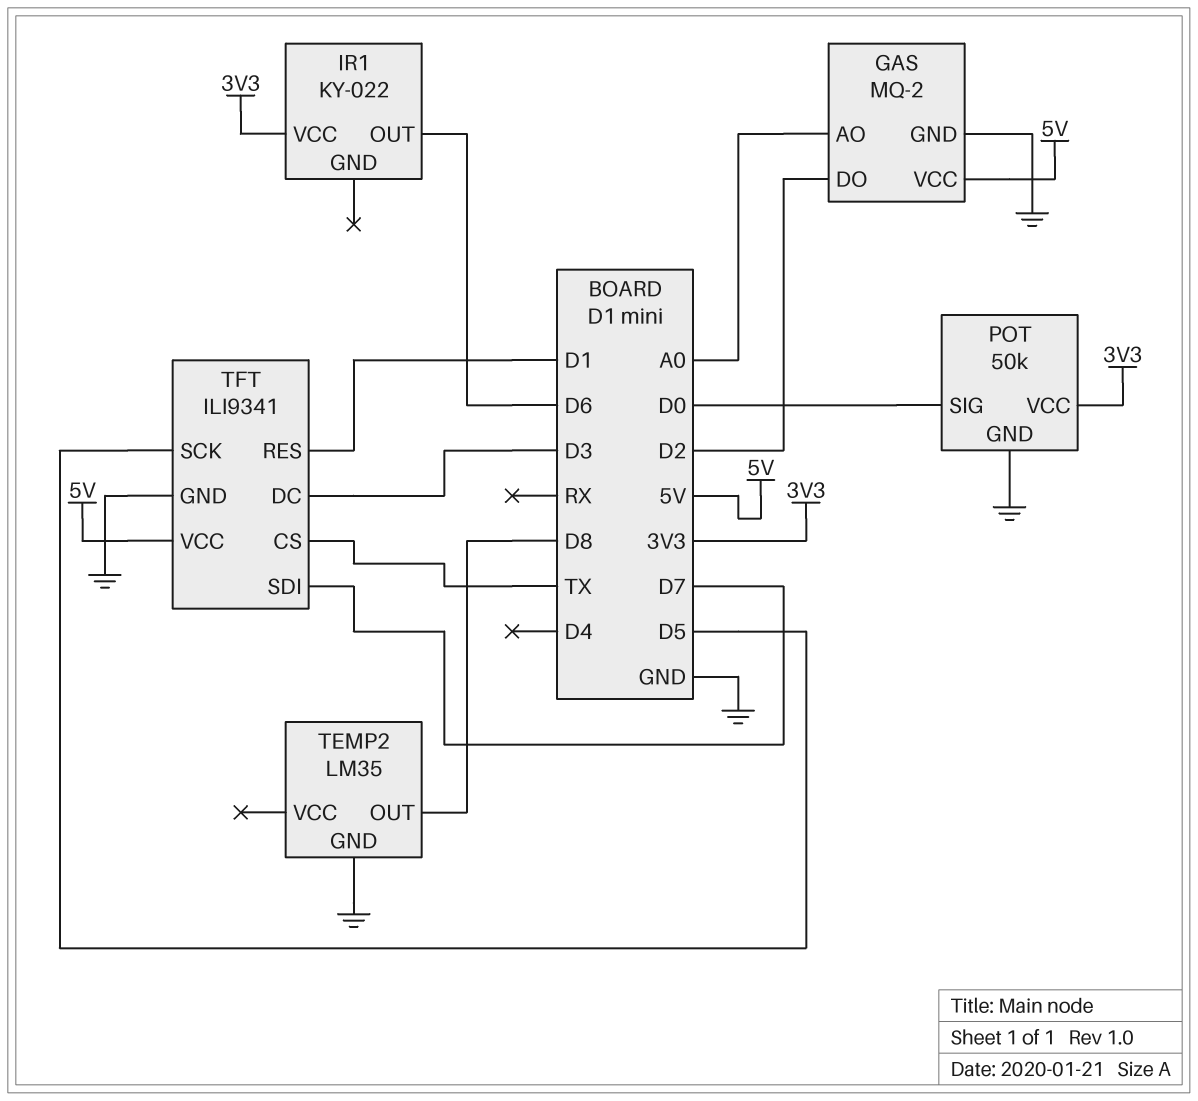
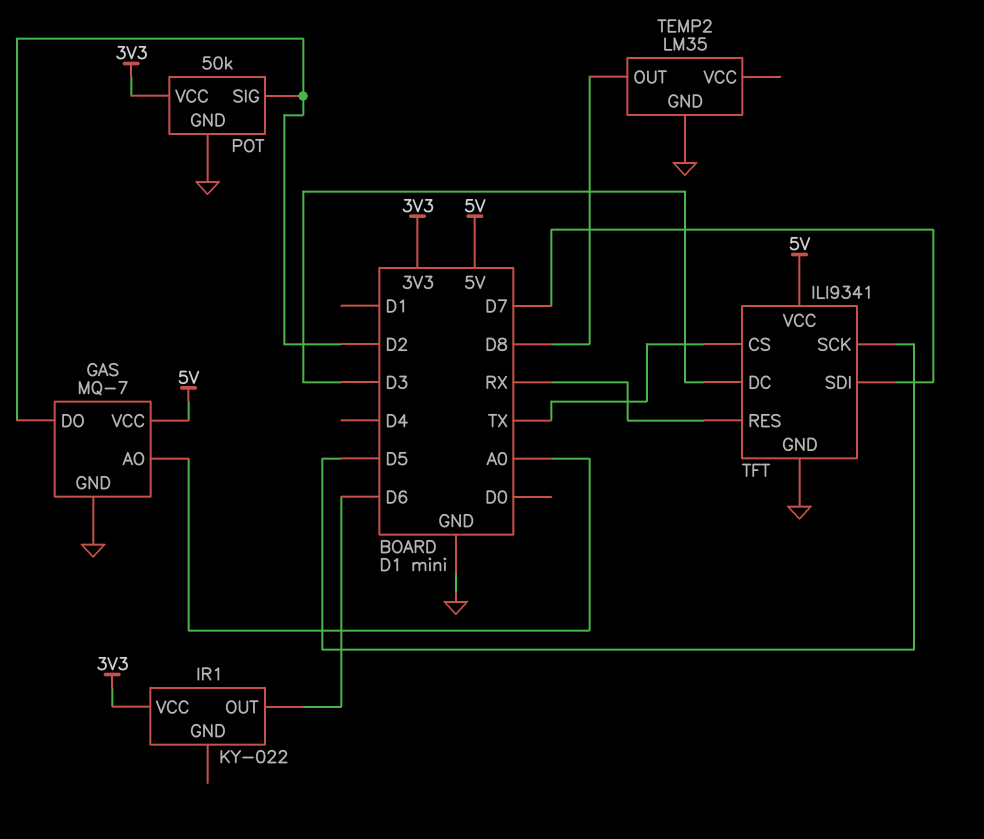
GAS: MQ-2 -> MQ-7
POT pin SIG: D0 -> D2
TFT pin RES: D1 -> RX

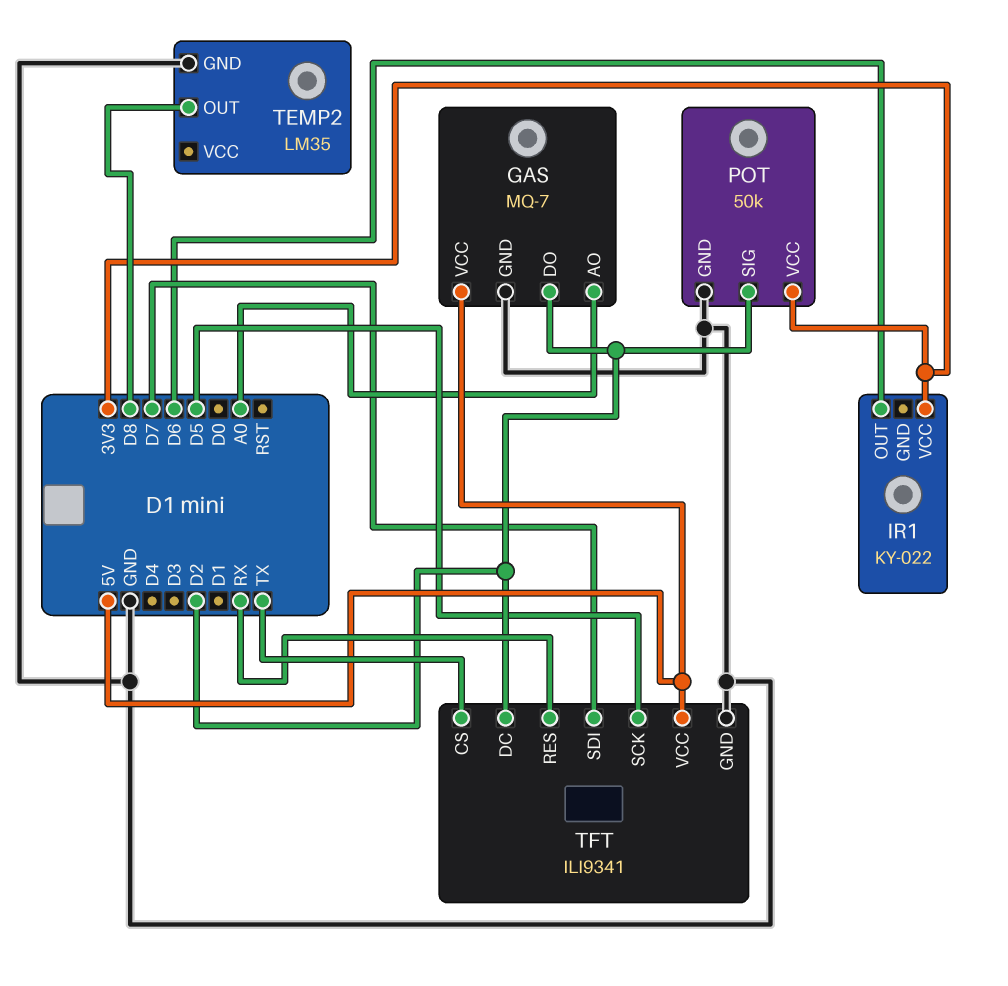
TFT pin DC: D3 -> D2

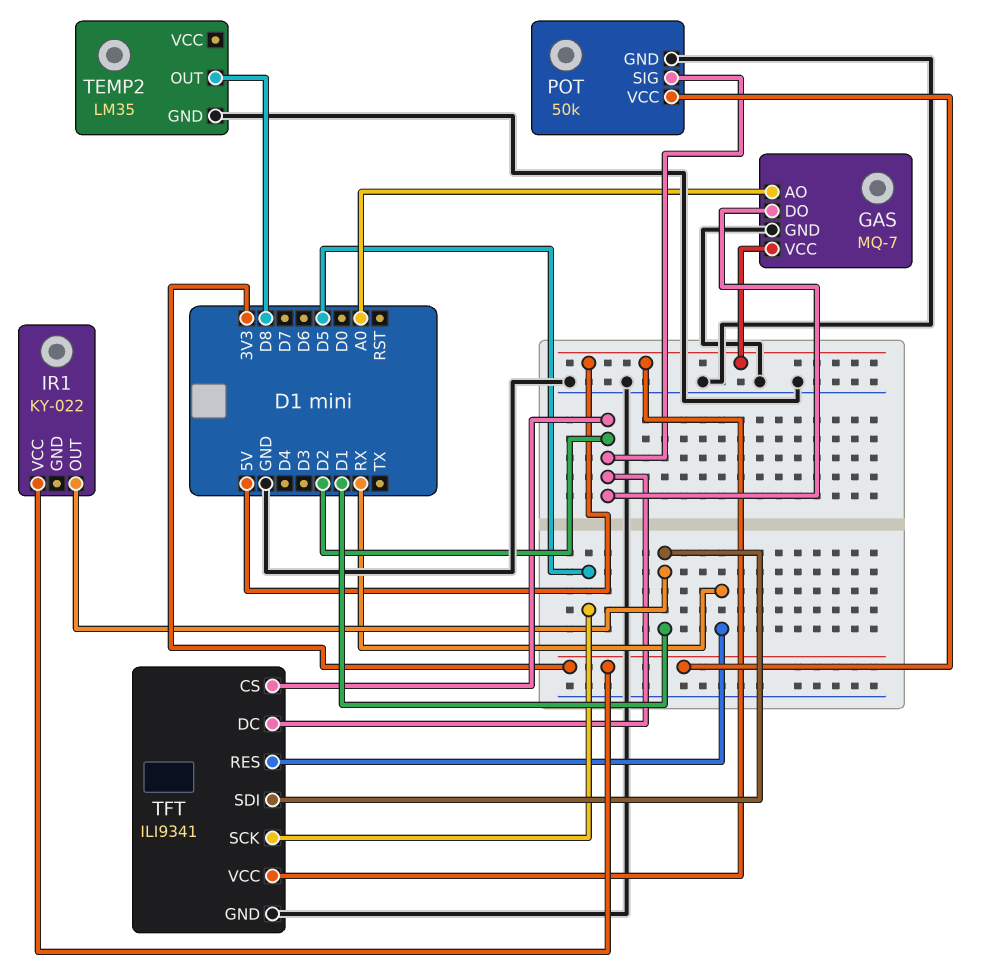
IR1 pin OUT: D6 -> D1
TFT pin CS: TX -> D2
TFT pin SDI: D7 -> D1

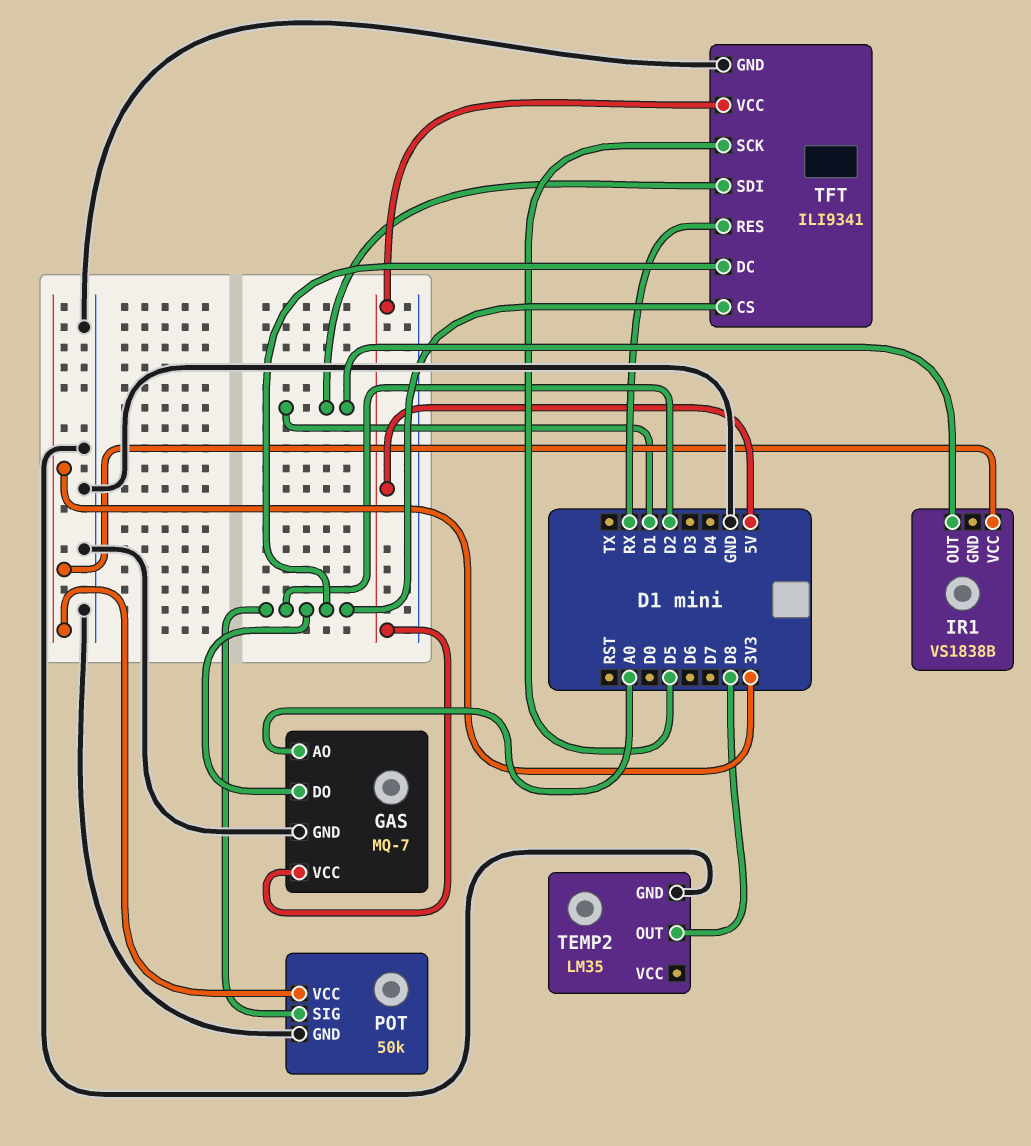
IR1: KY-022 -> VS1838B

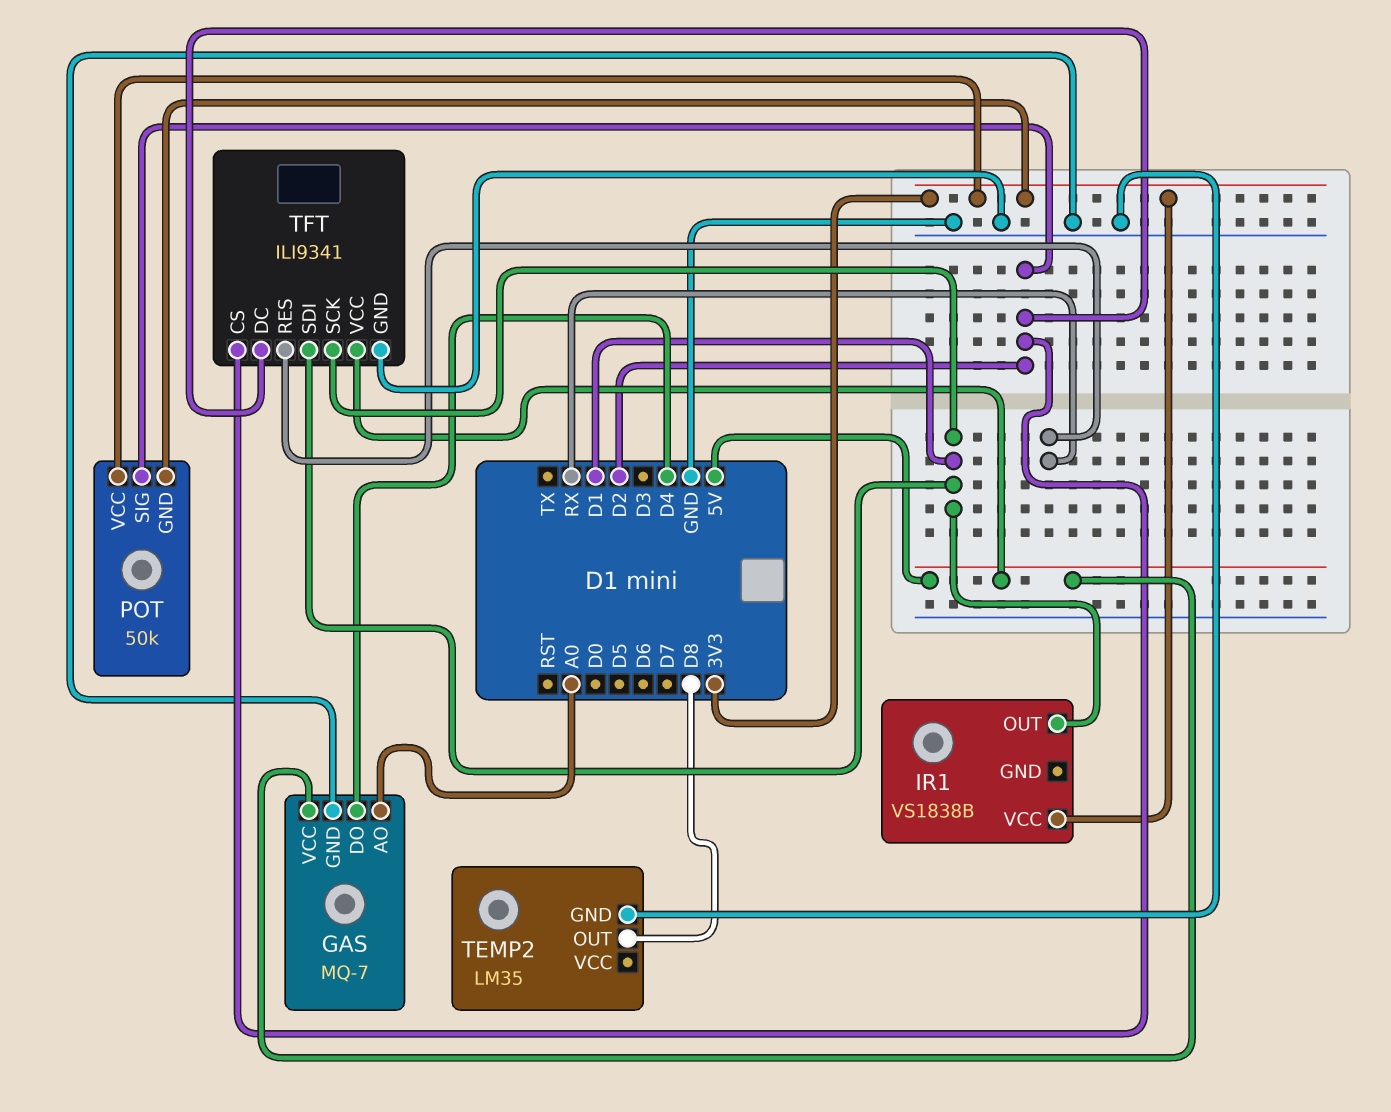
GAS pin DO: D2 -> D4
POT pin GND: GND -> 3V3
TFT pin SCK: D5 -> D1

